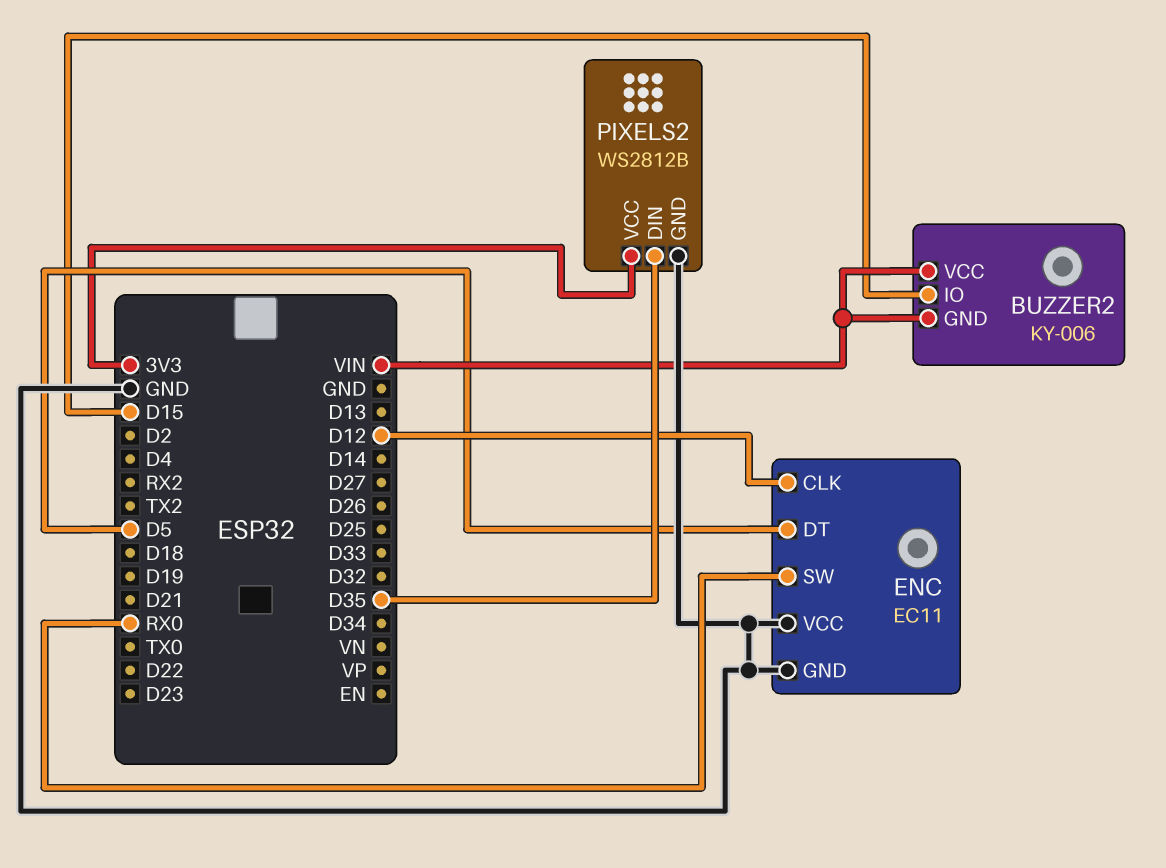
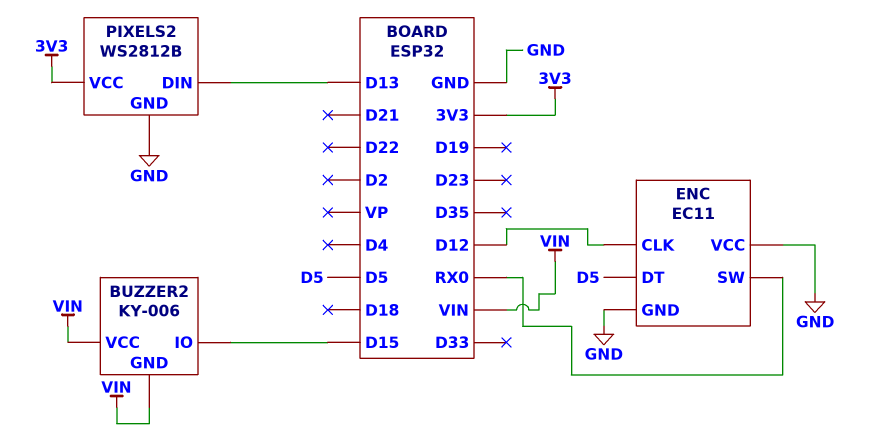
PIXELS2 pin DIN: D35 -> D13

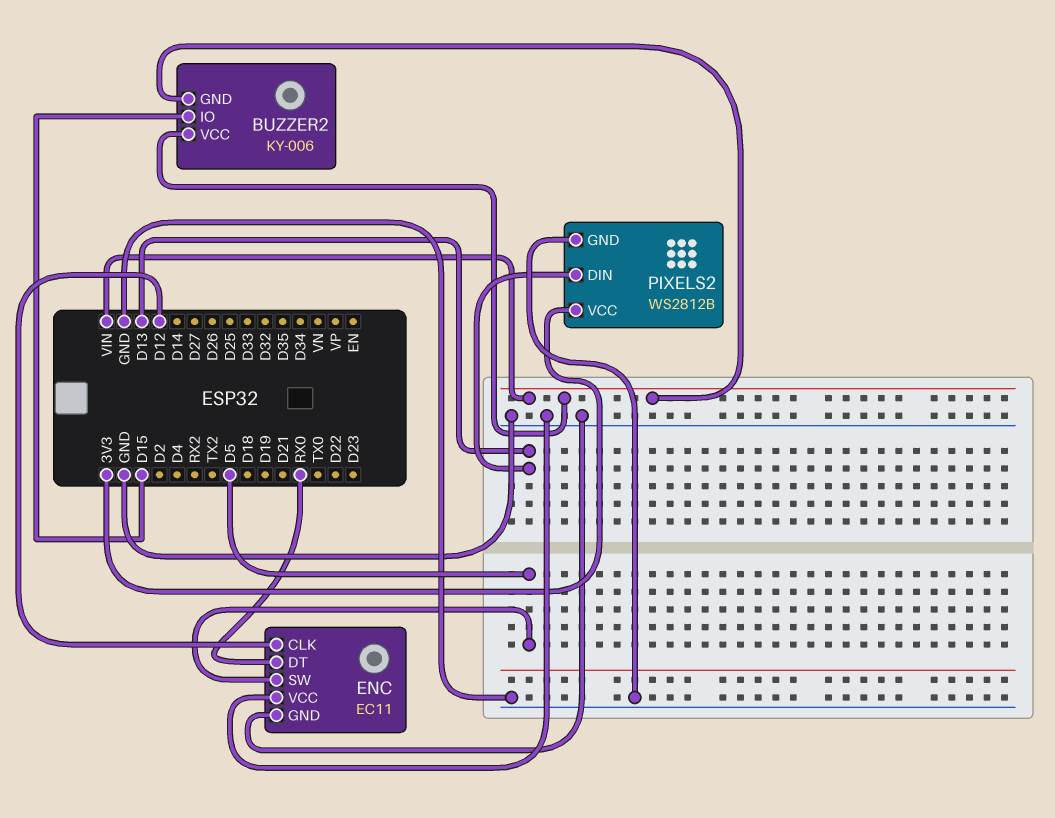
ENC pin DT: D5 -> RX0
ENC pin SW: RX0 -> D5

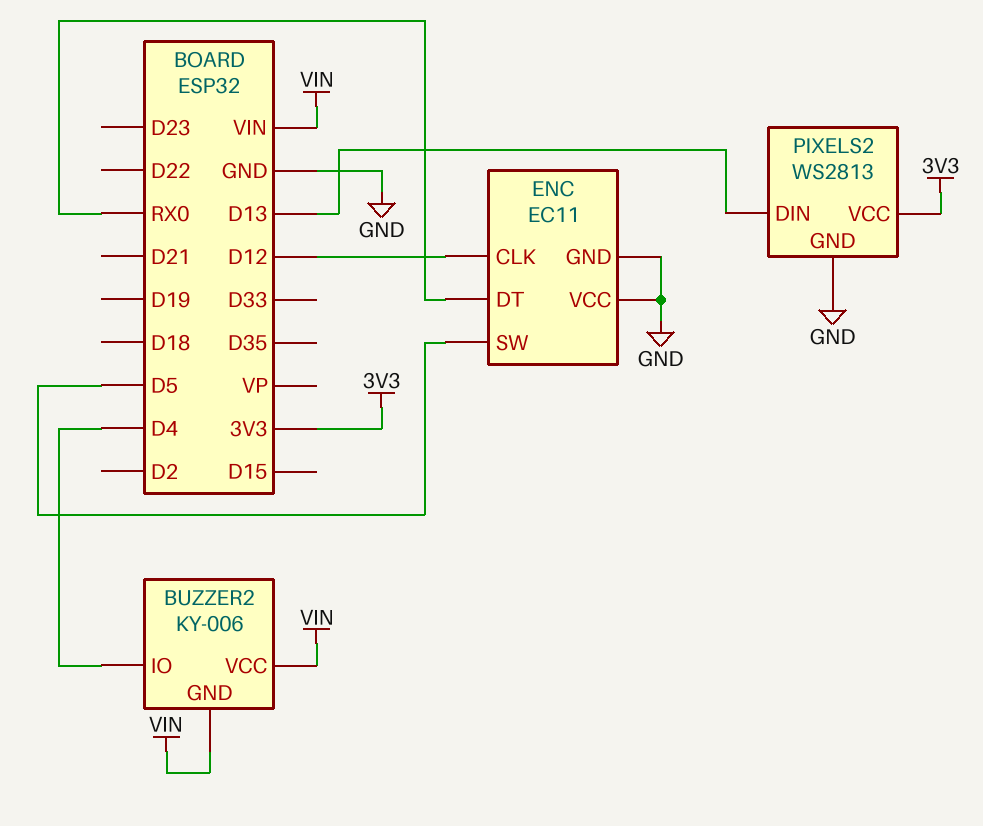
BUZZER2 pin IO: D15 -> D4
PIXELS2: WS2812B -> WS2813

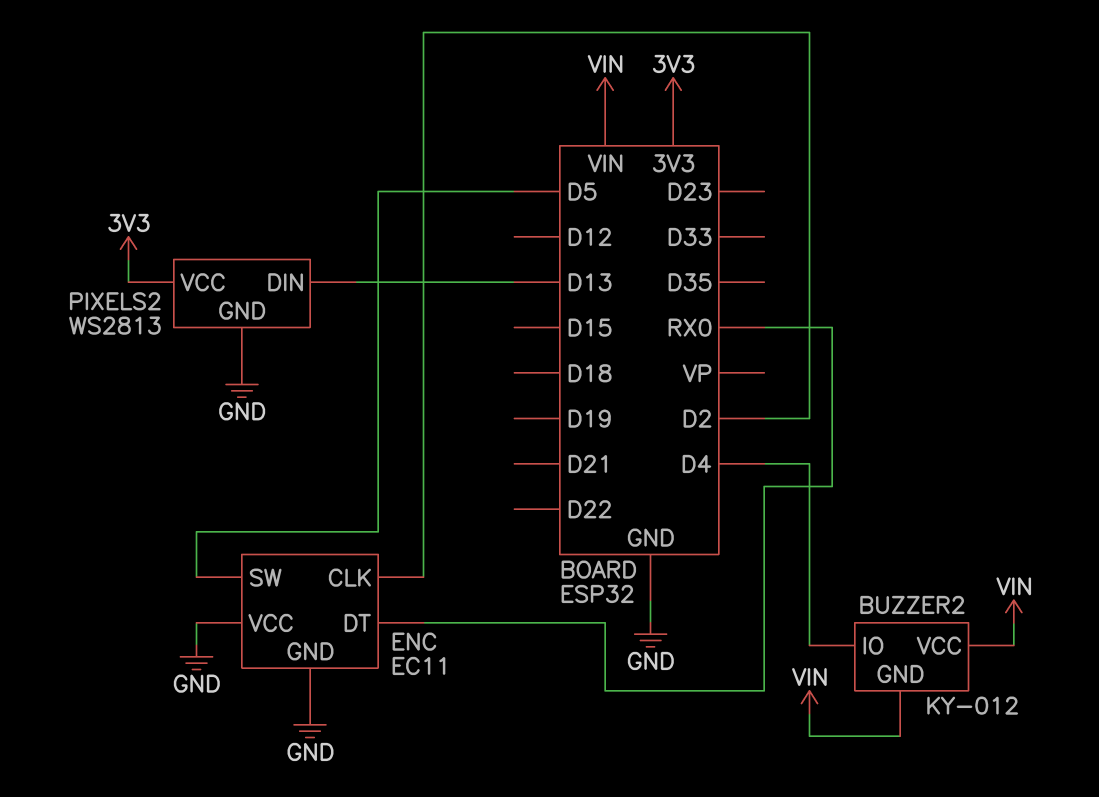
BUZZER2: KY-006 -> KY-012
ENC pin CLK: D12 -> D2

